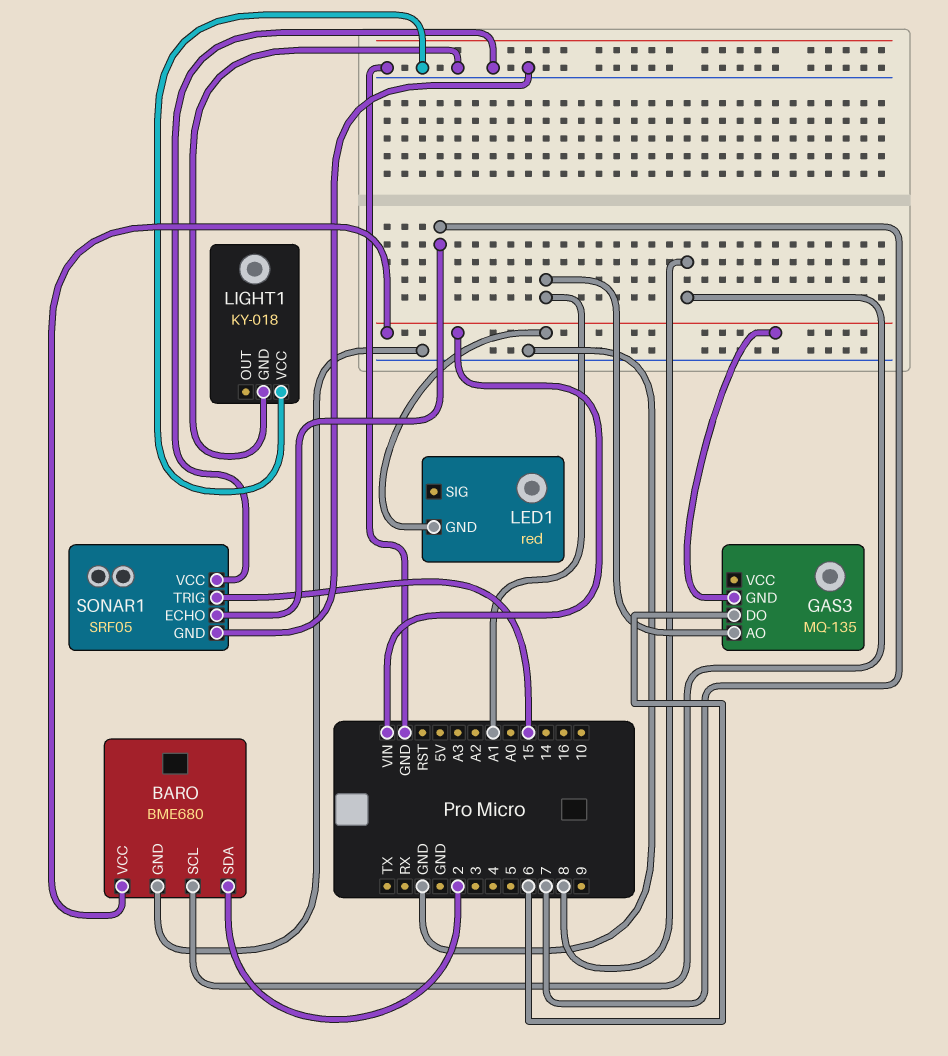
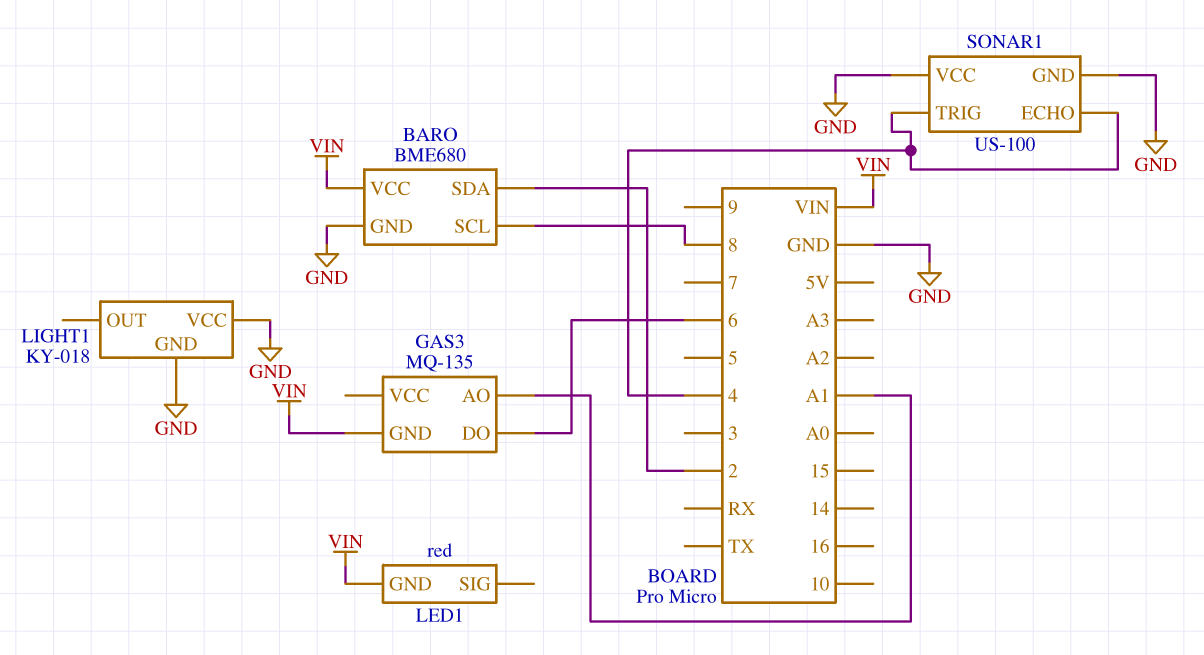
SONAR1: SRF05 -> US-100
SONAR1 pin ECHO: 7 -> 4
SONAR1 pin TRIG: 15 -> 4

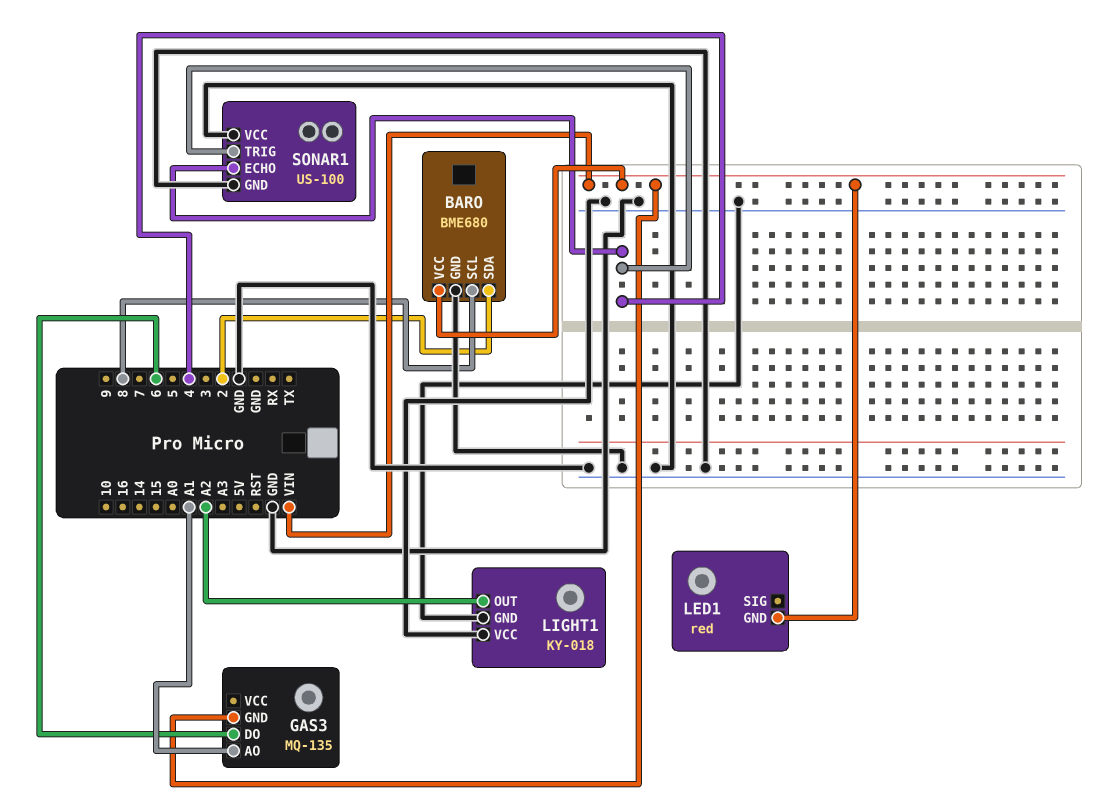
LIGHT1 pin OUT: none -> A2

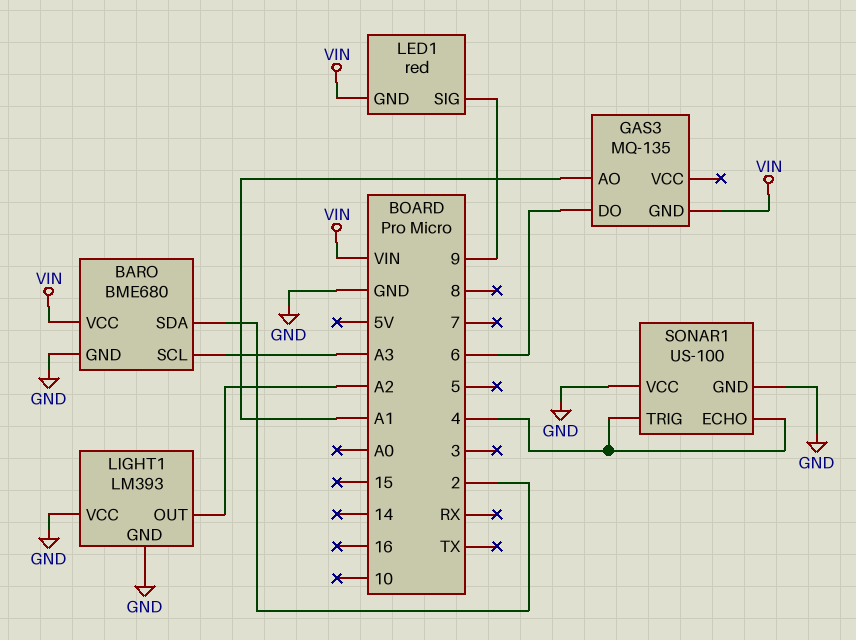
BARO pin SCL: 8 -> A3
LED1 pin SIG: none -> 9
LIGHT1: KY-018 -> LM393

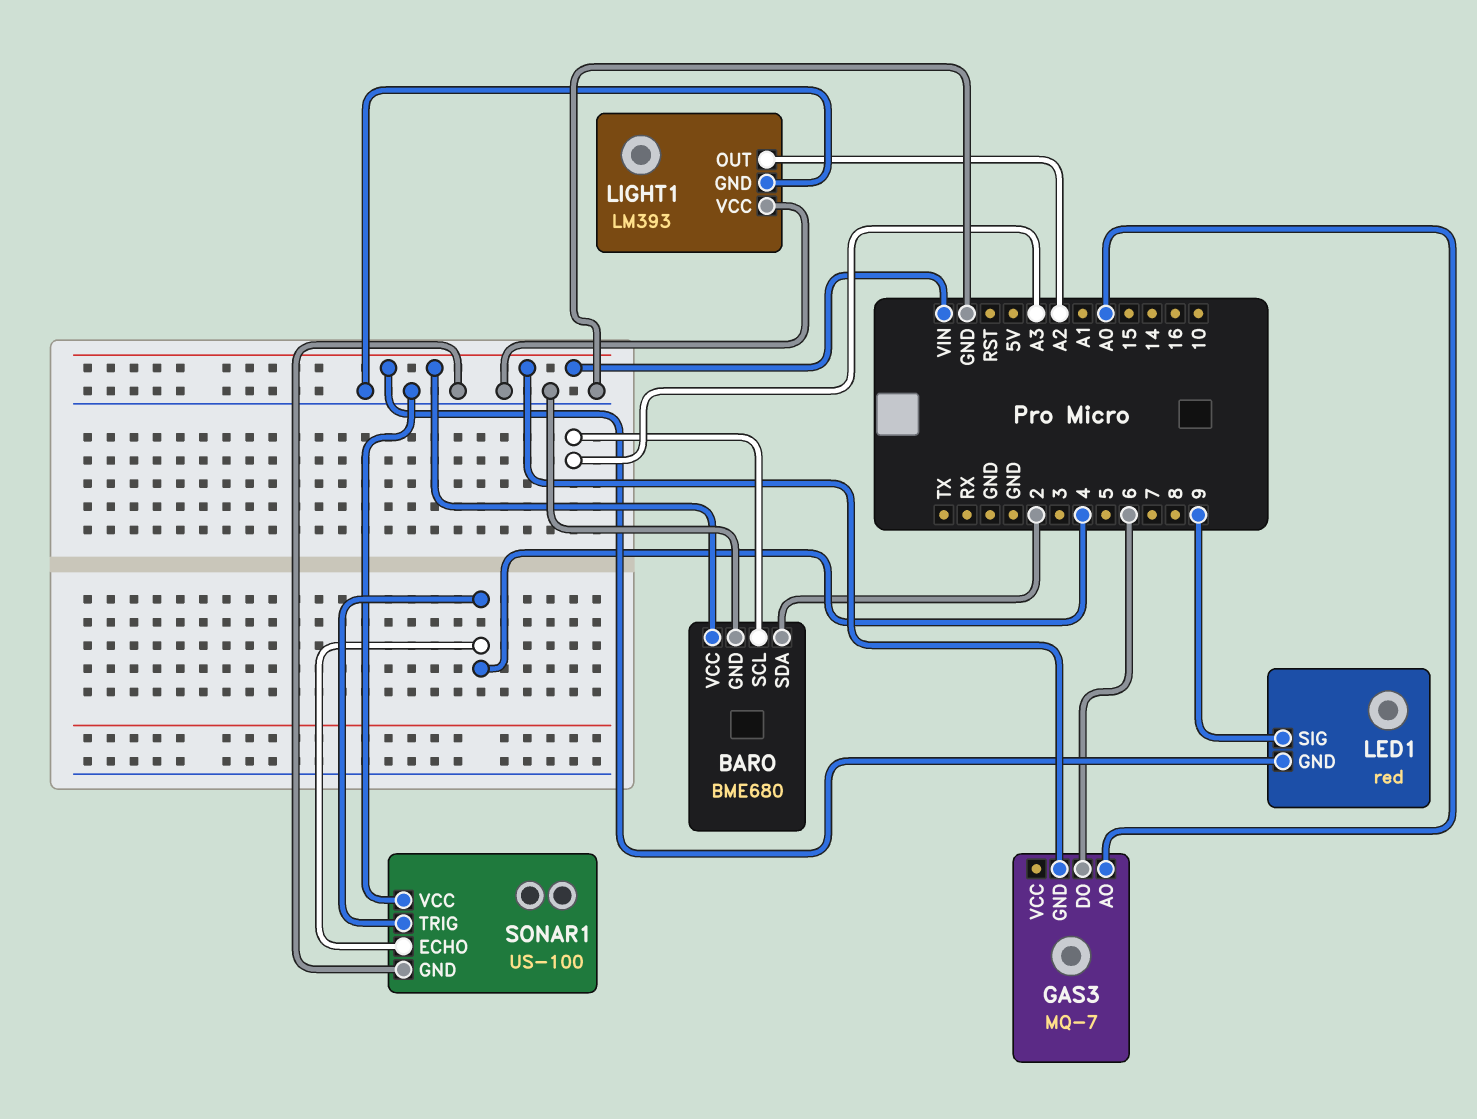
GAS3: MQ-135 -> MQ-7
GAS3 pin AO: A1 -> A0

